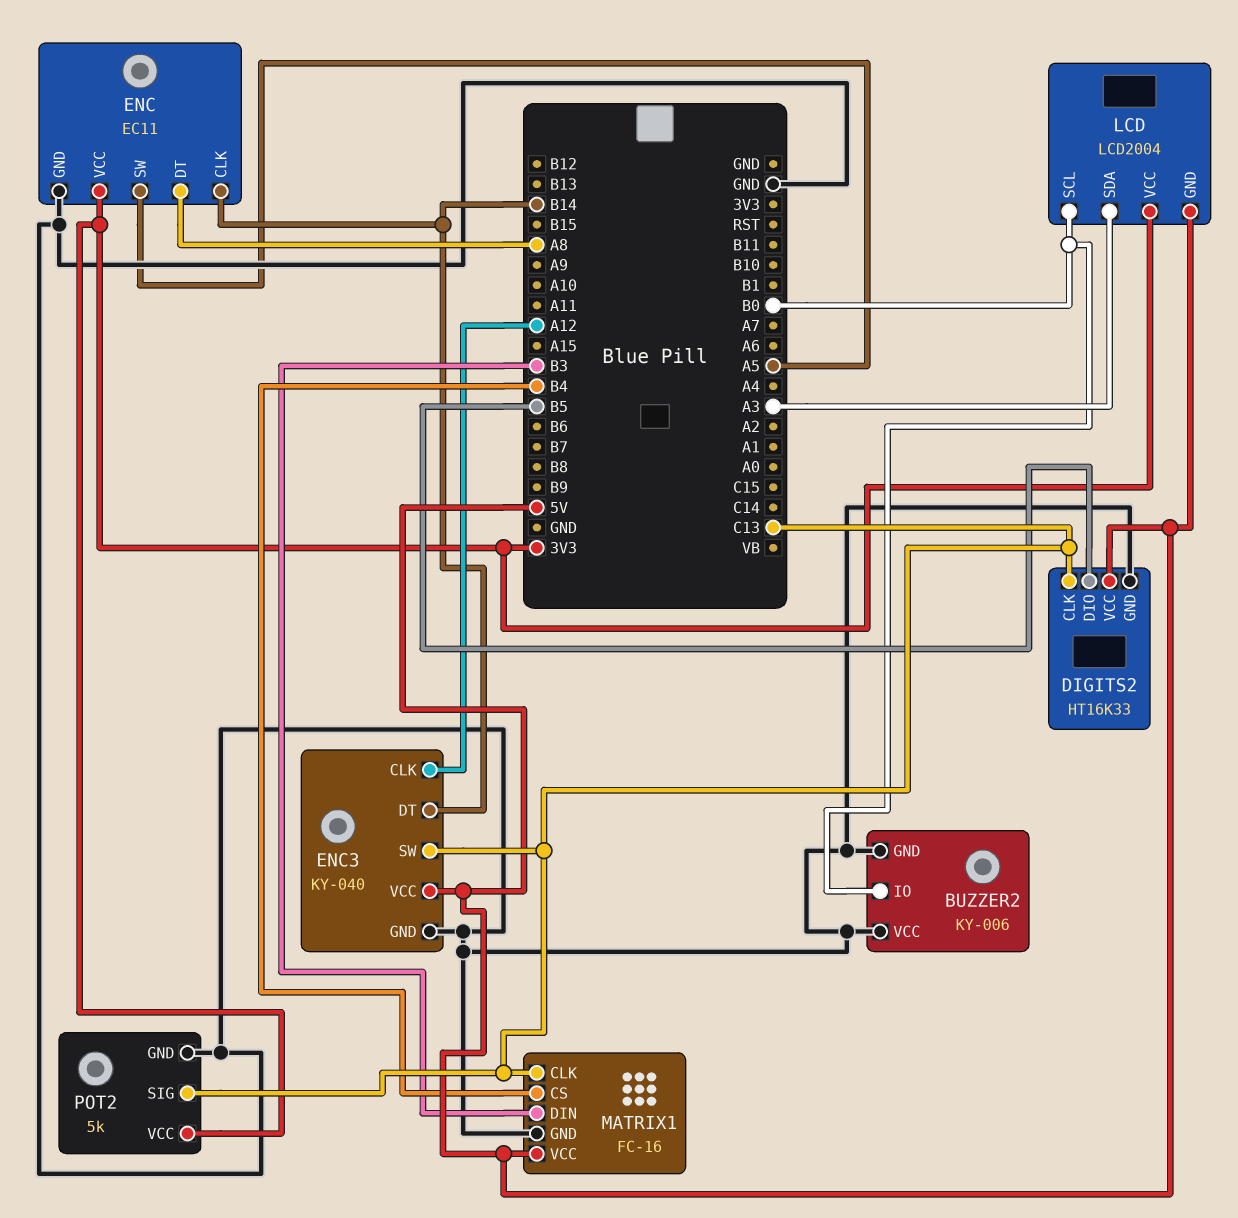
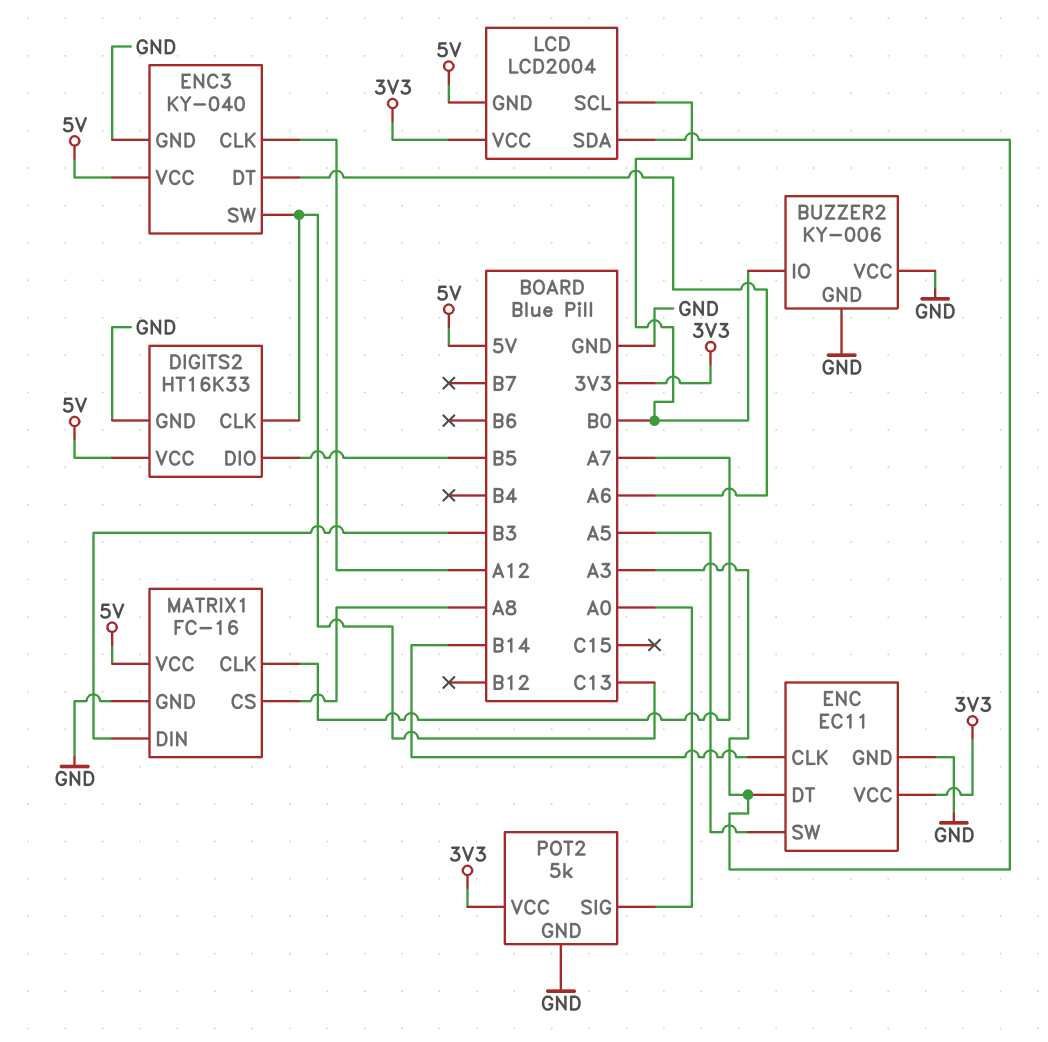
ENC pin DT: A8 -> A3
ENC3 pin DT: B14 -> A6
MATRIX1 pin CLK: C13 -> A7
MATRIX1 pin CS: B4 -> A8
POT2 pin SIG: C13 -> A0

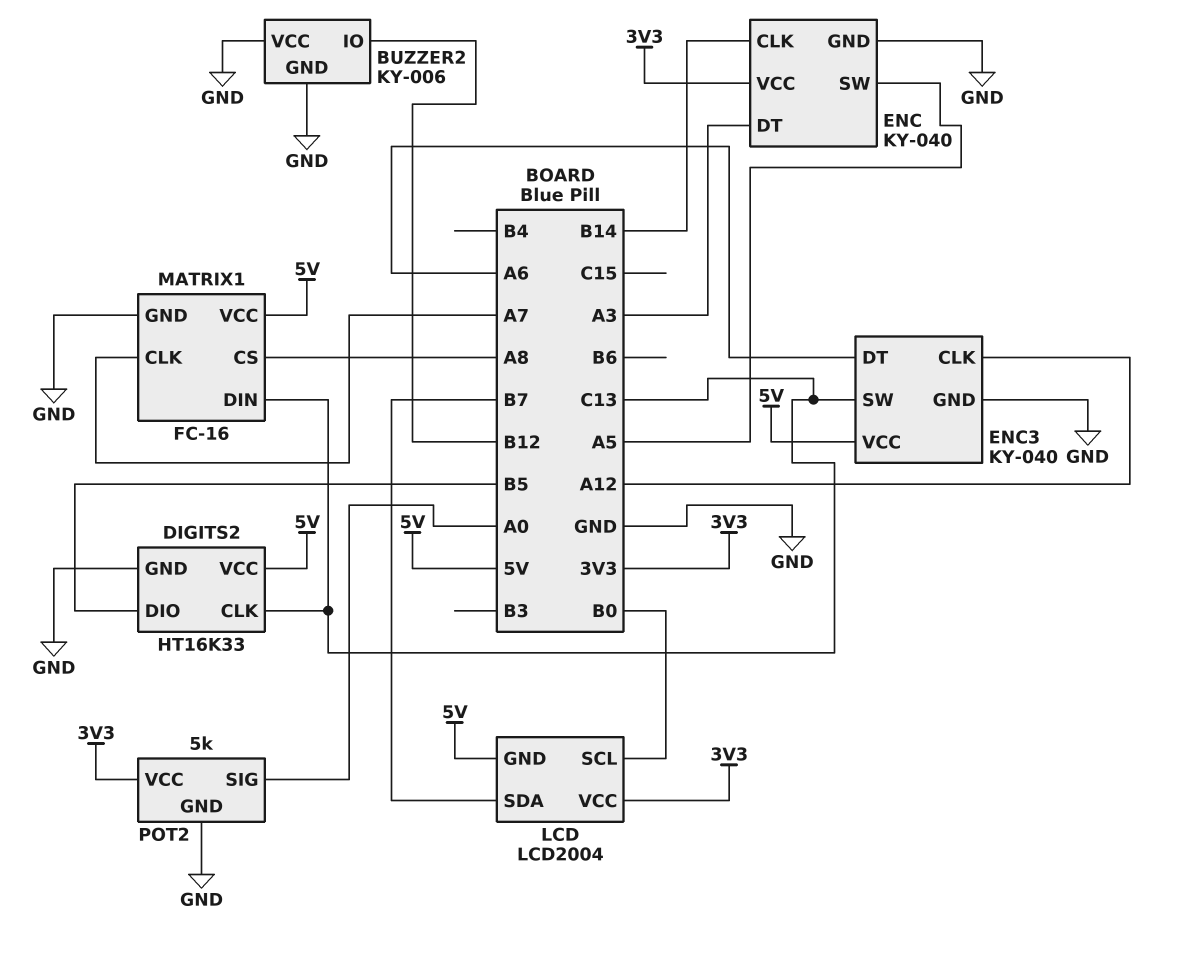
BUZZER2 pin IO: B0 -> B12
ENC: EC11 -> KY-040
LCD pin SDA: A3 -> B7
MATRIX1 pin DIN: B3 -> C13

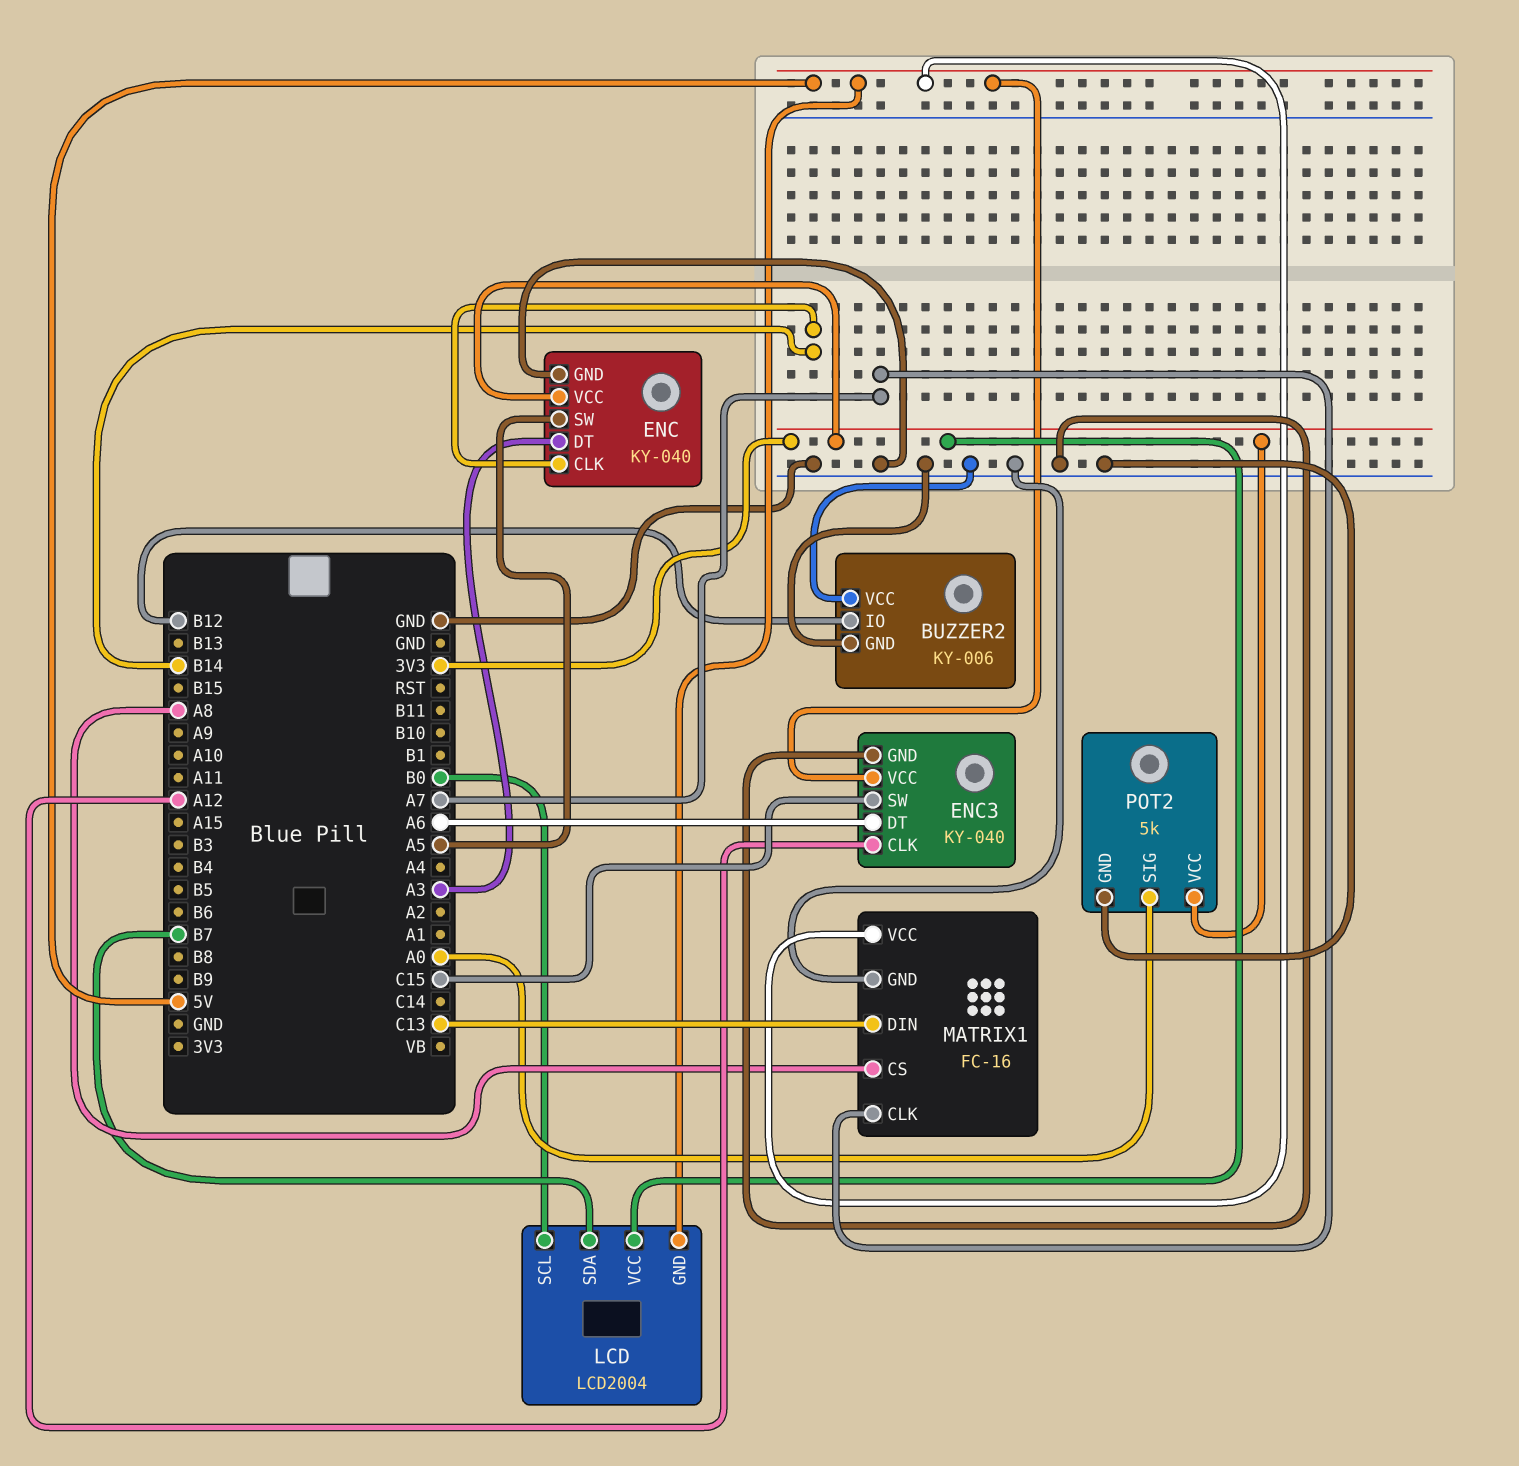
DIGITS2: HT16K33 -> none
DIGITS2 pin CLK: C13 -> none
DIGITS2 pin DIO: B5 -> none
DIGITS2 pin GND: GND -> none
DIGITS2 pin VCC: 5V -> none
ENC3 pin SW: C13 -> C15

